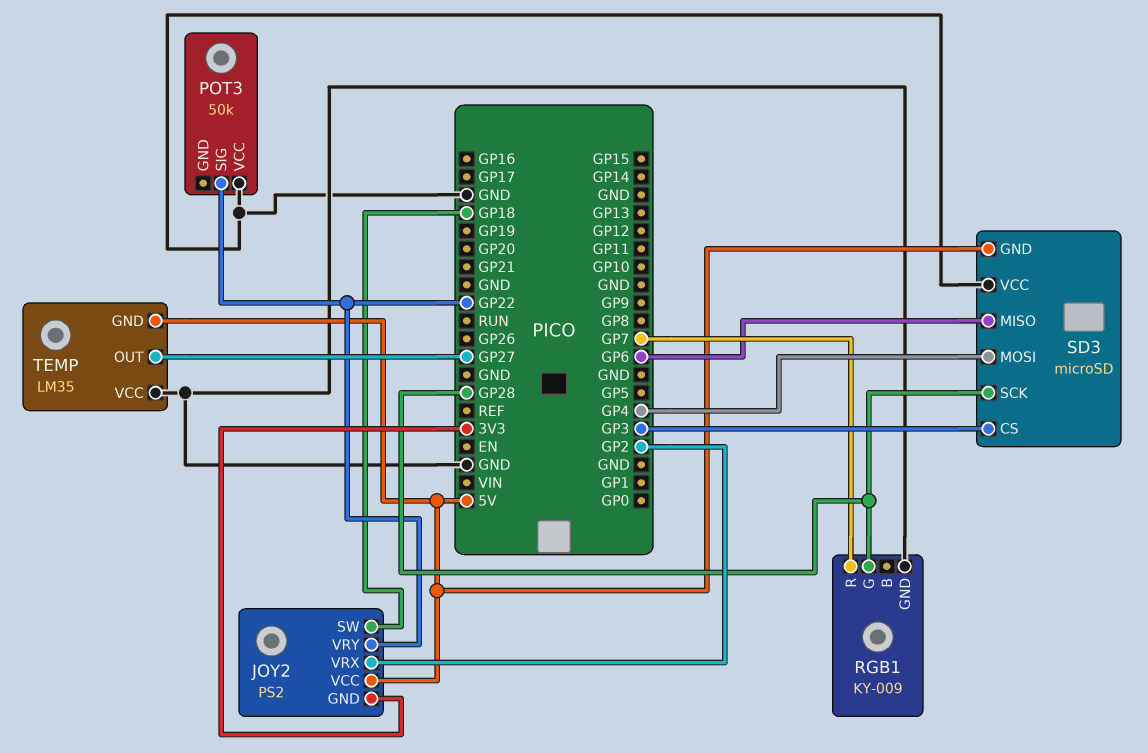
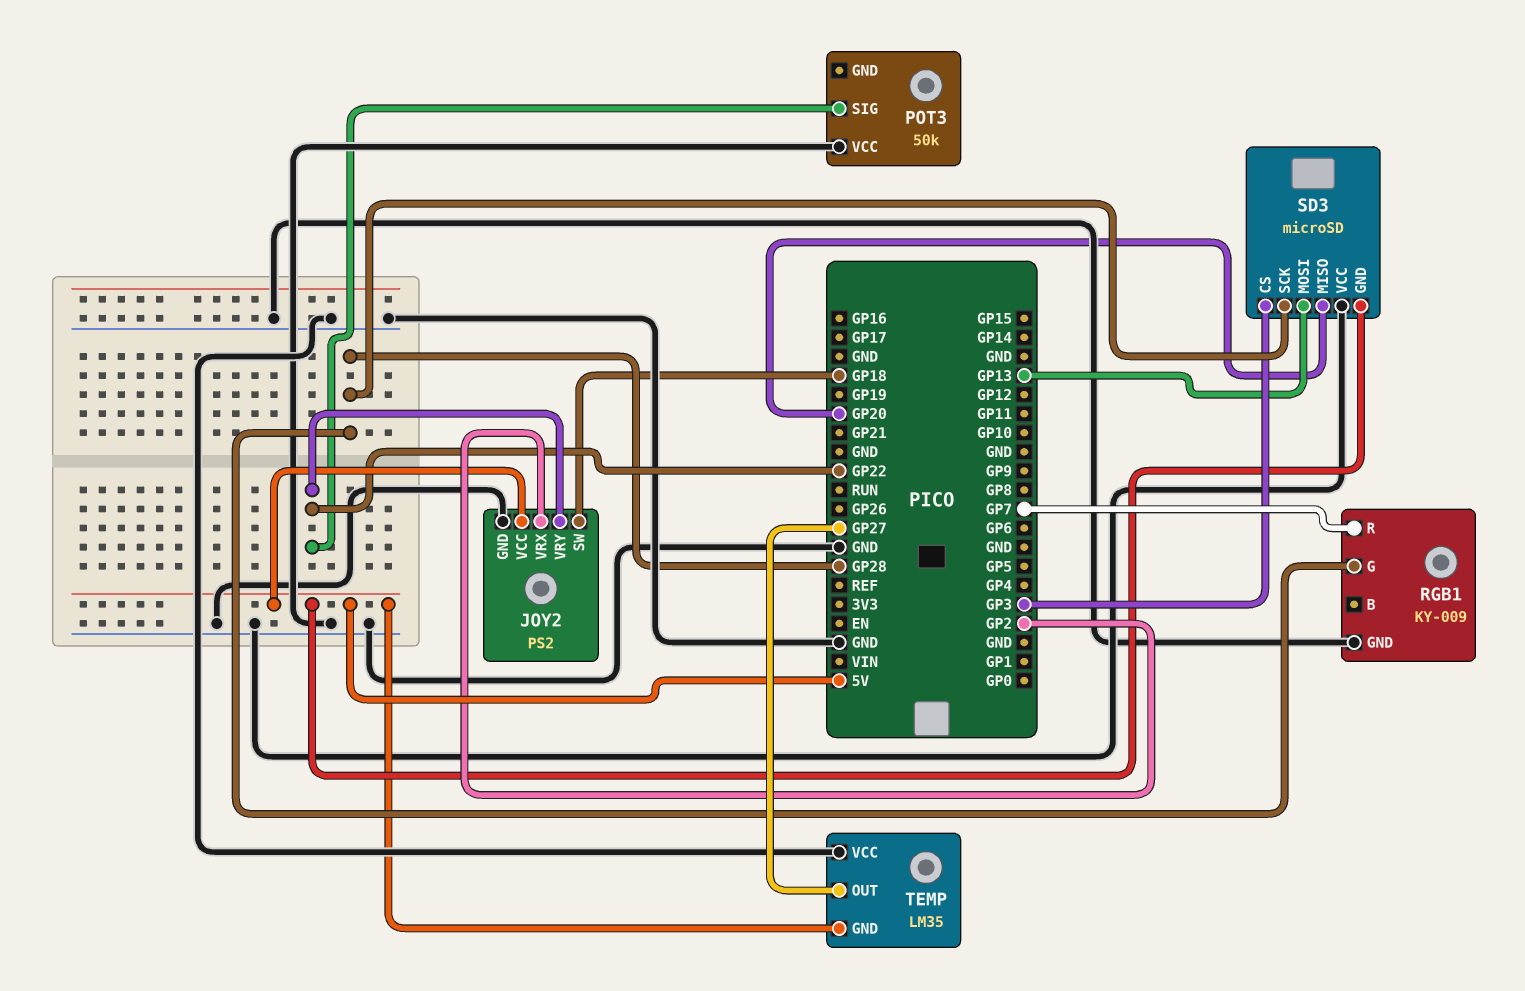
JOY2 pin GND: 3V3 -> GND
SD3 pin MISO: GP6 -> GP20
SD3 pin MOSI: GP4 -> GP13

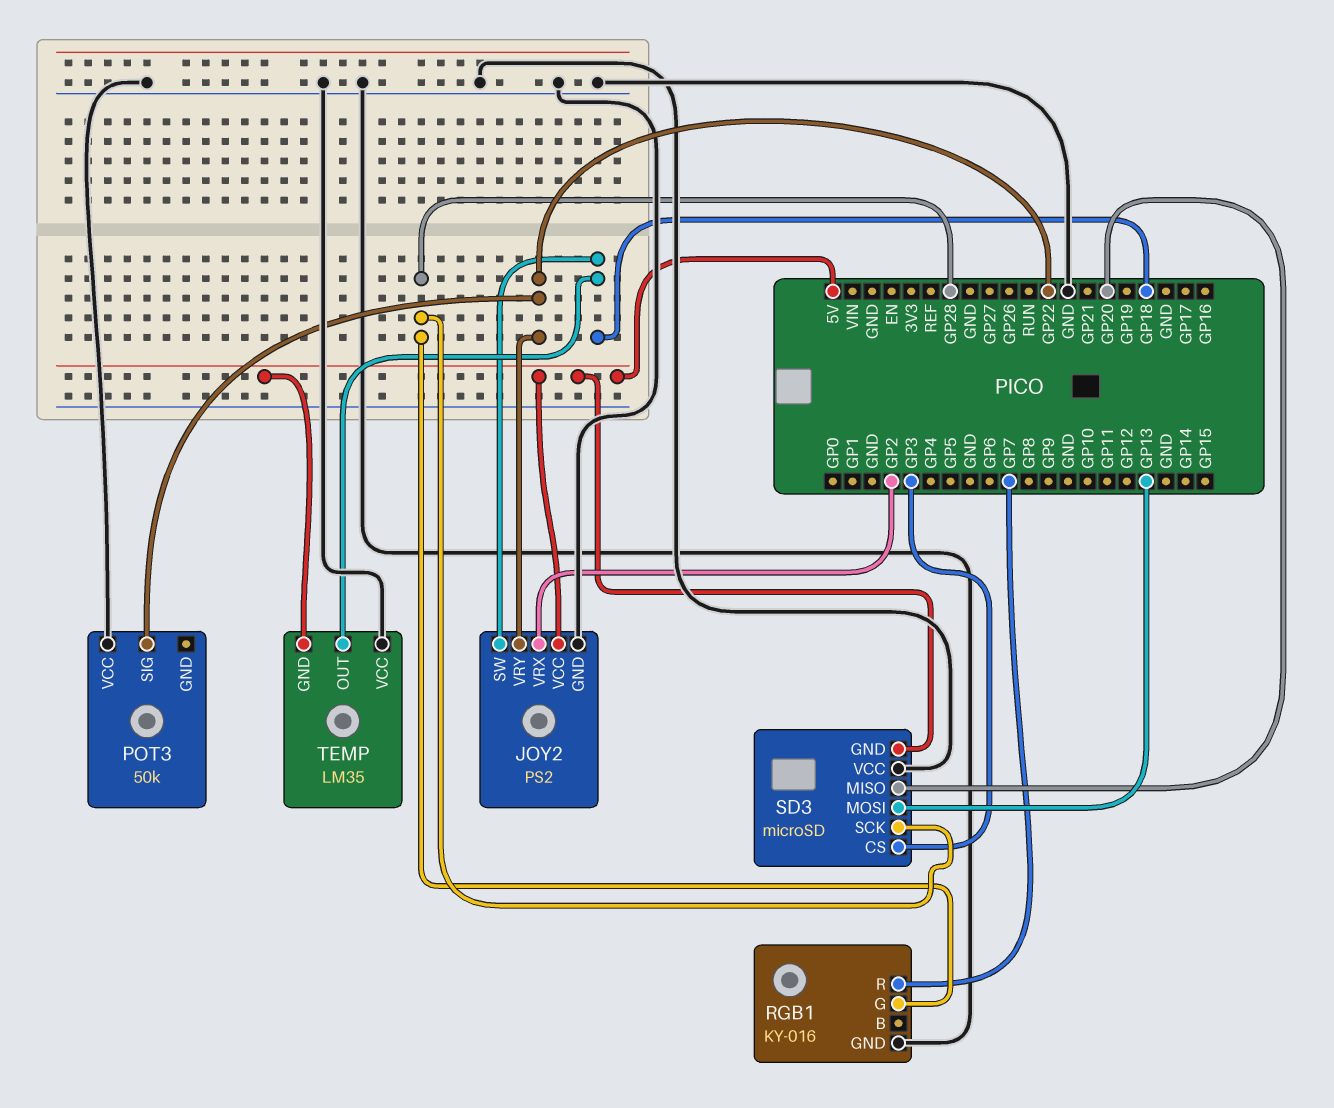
RGB1: KY-009 -> KY-016
TEMP pin OUT: GP27 -> GP18

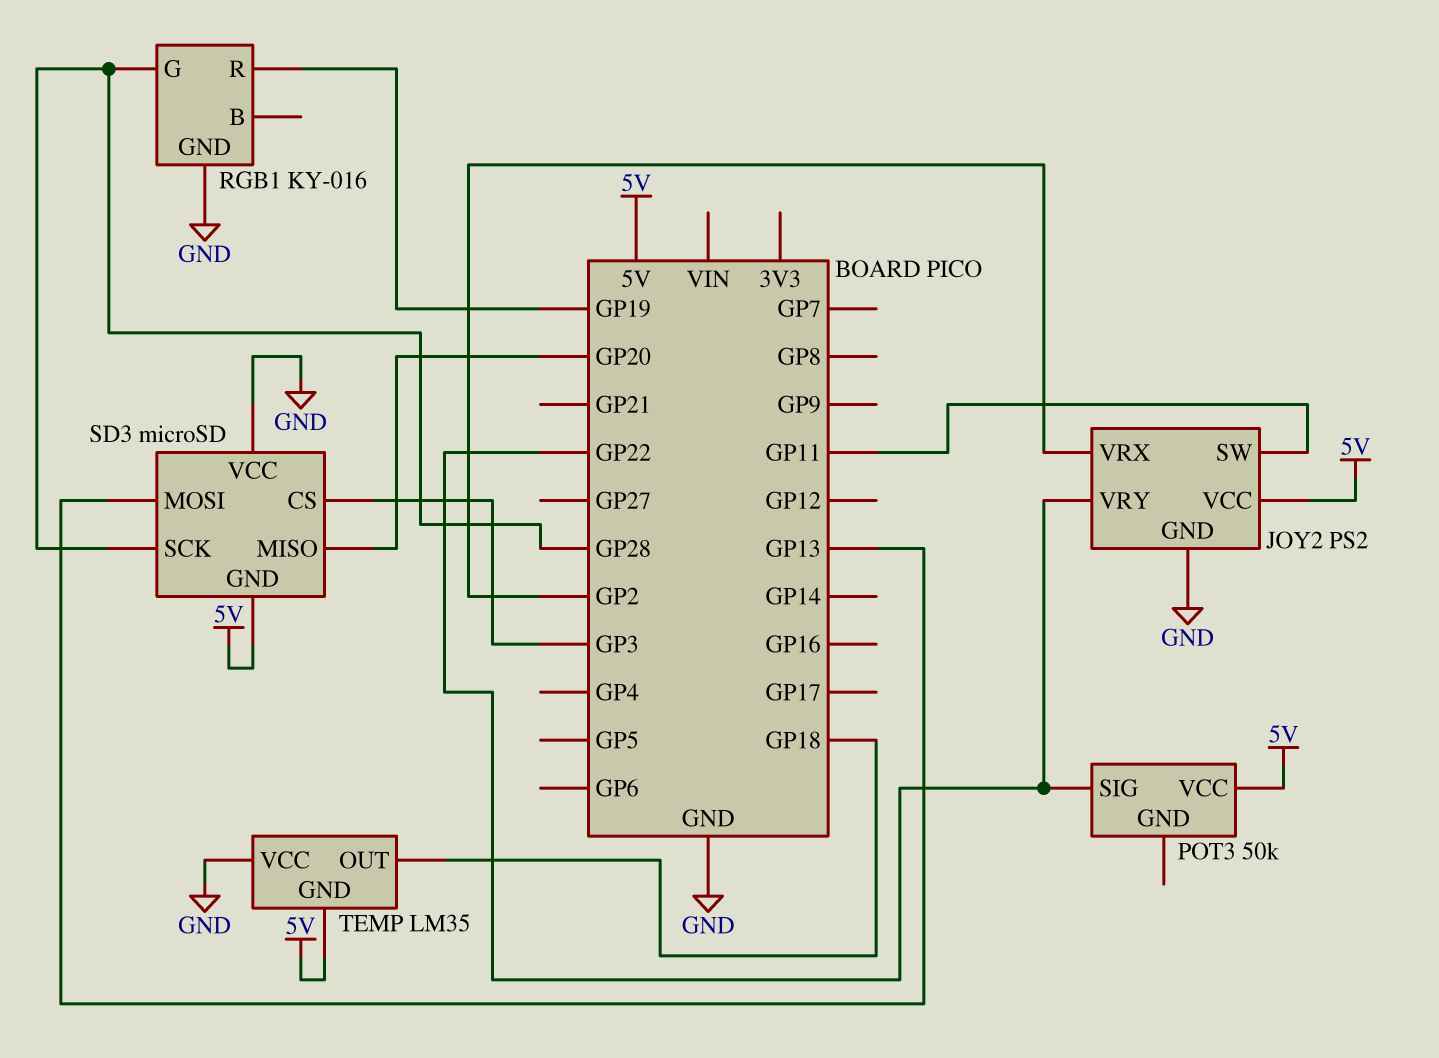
JOY2 pin SW: GP18 -> GP11
POT3 pin VCC: GND -> 5V
RGB1 pin R: GP7 -> GP19

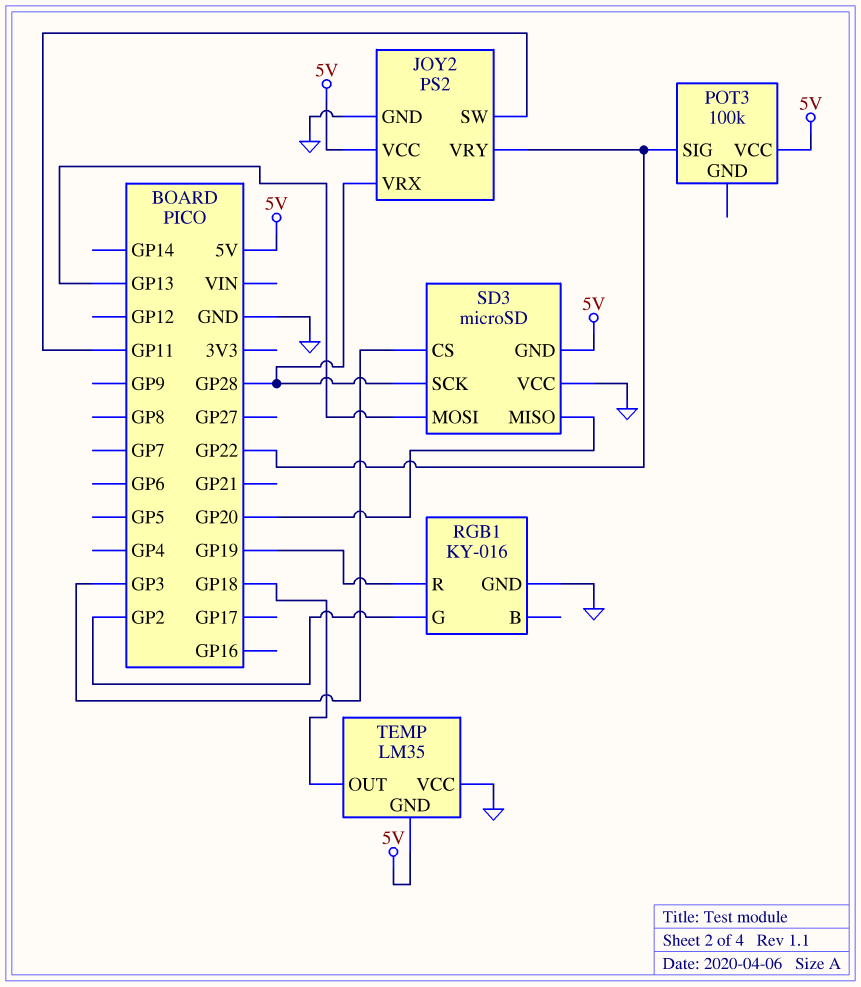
JOY2 pin VRX: GP2 -> GP28
POT3: 50k -> 100k
RGB1 pin G: GP28 -> GP2

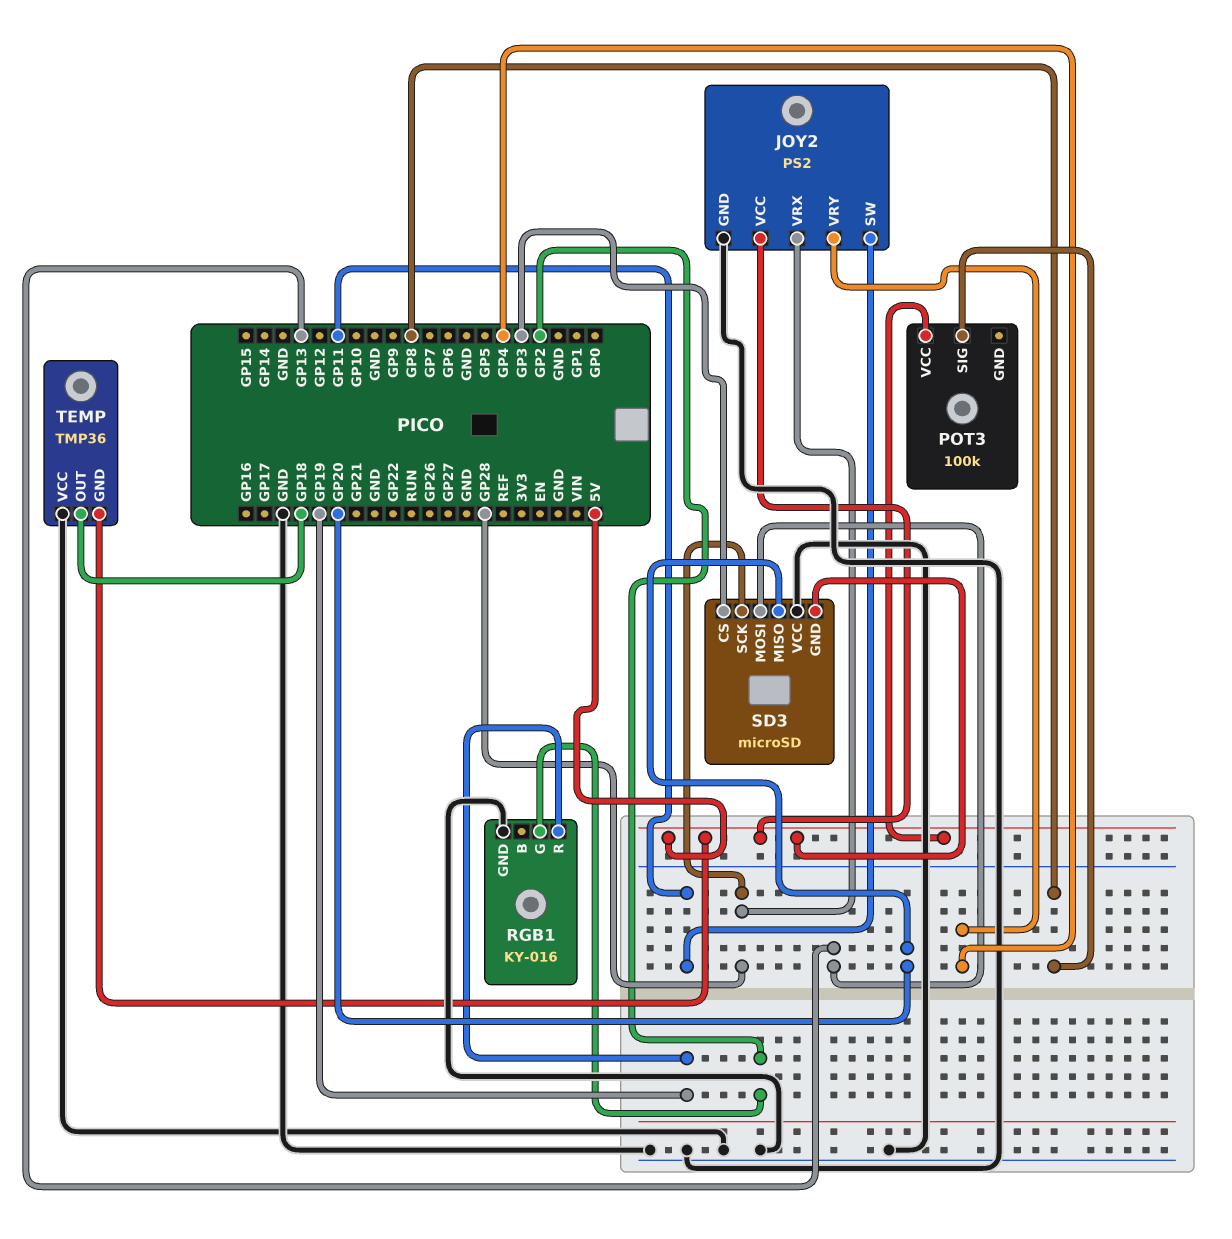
JOY2 pin VRY: GP22 -> GP4
POT3 pin SIG: GP22 -> GP8
TEMP: LM35 -> TMP36

